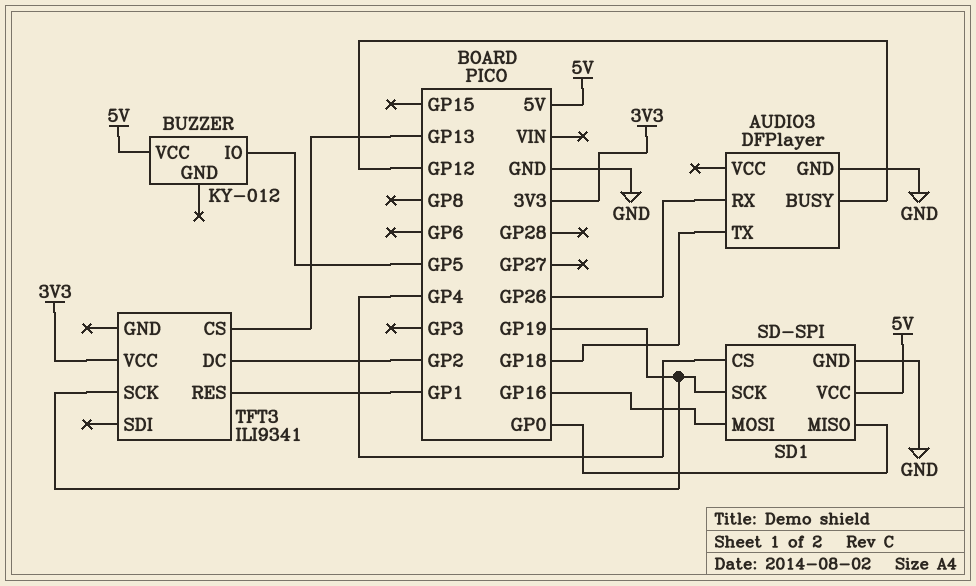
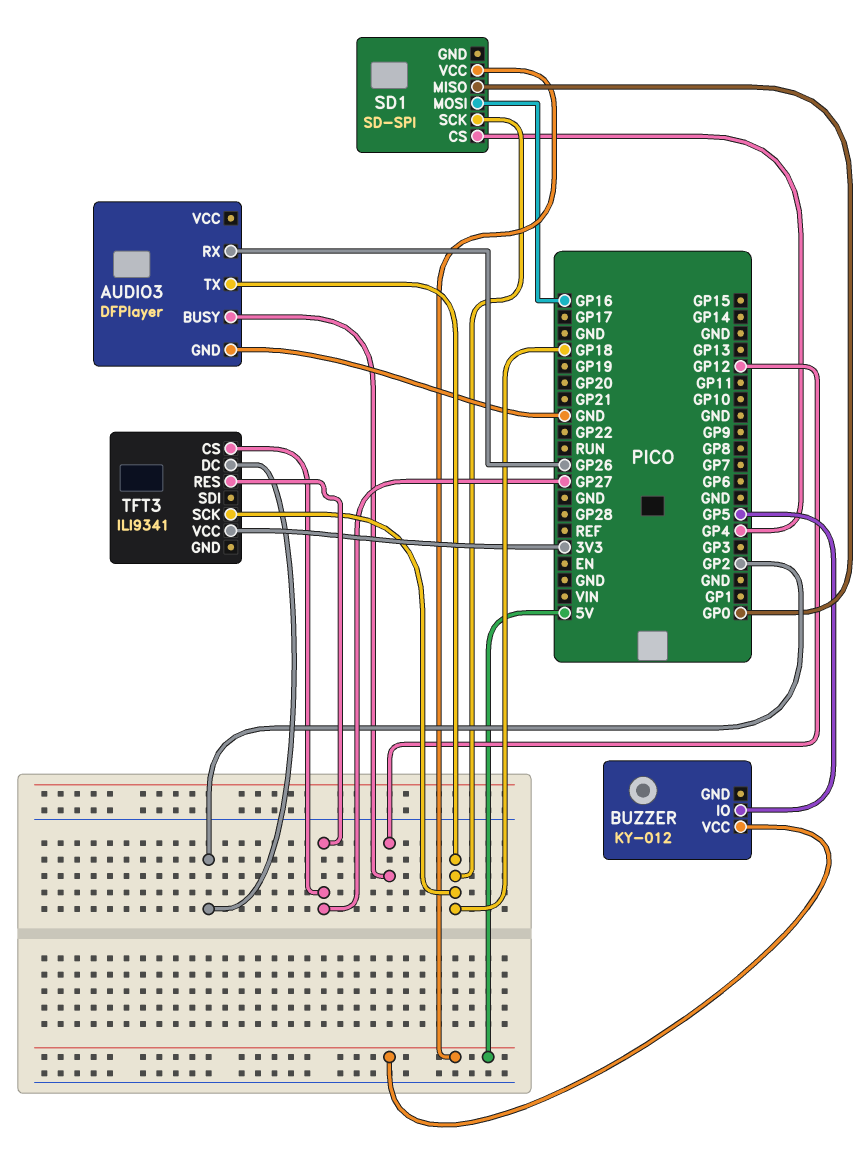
SD1 pin GND: GND -> none
SD1 pin SCK: GP19 -> GP18
TFT3 pin CS: GP13 -> GP27
TFT3 pin RES: GP1 -> GP27
TFT3 pin SCK: GP19 -> GP18

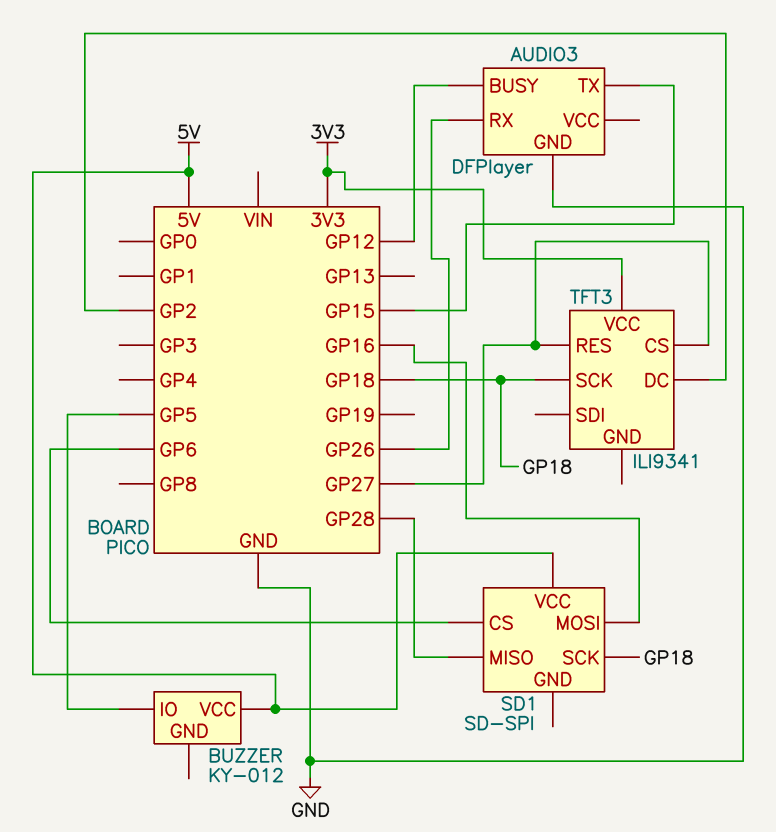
AUDIO3 pin TX: GP18 -> GP15
SD1 pin CS: GP4 -> GP6
SD1 pin MISO: GP0 -> GP28

